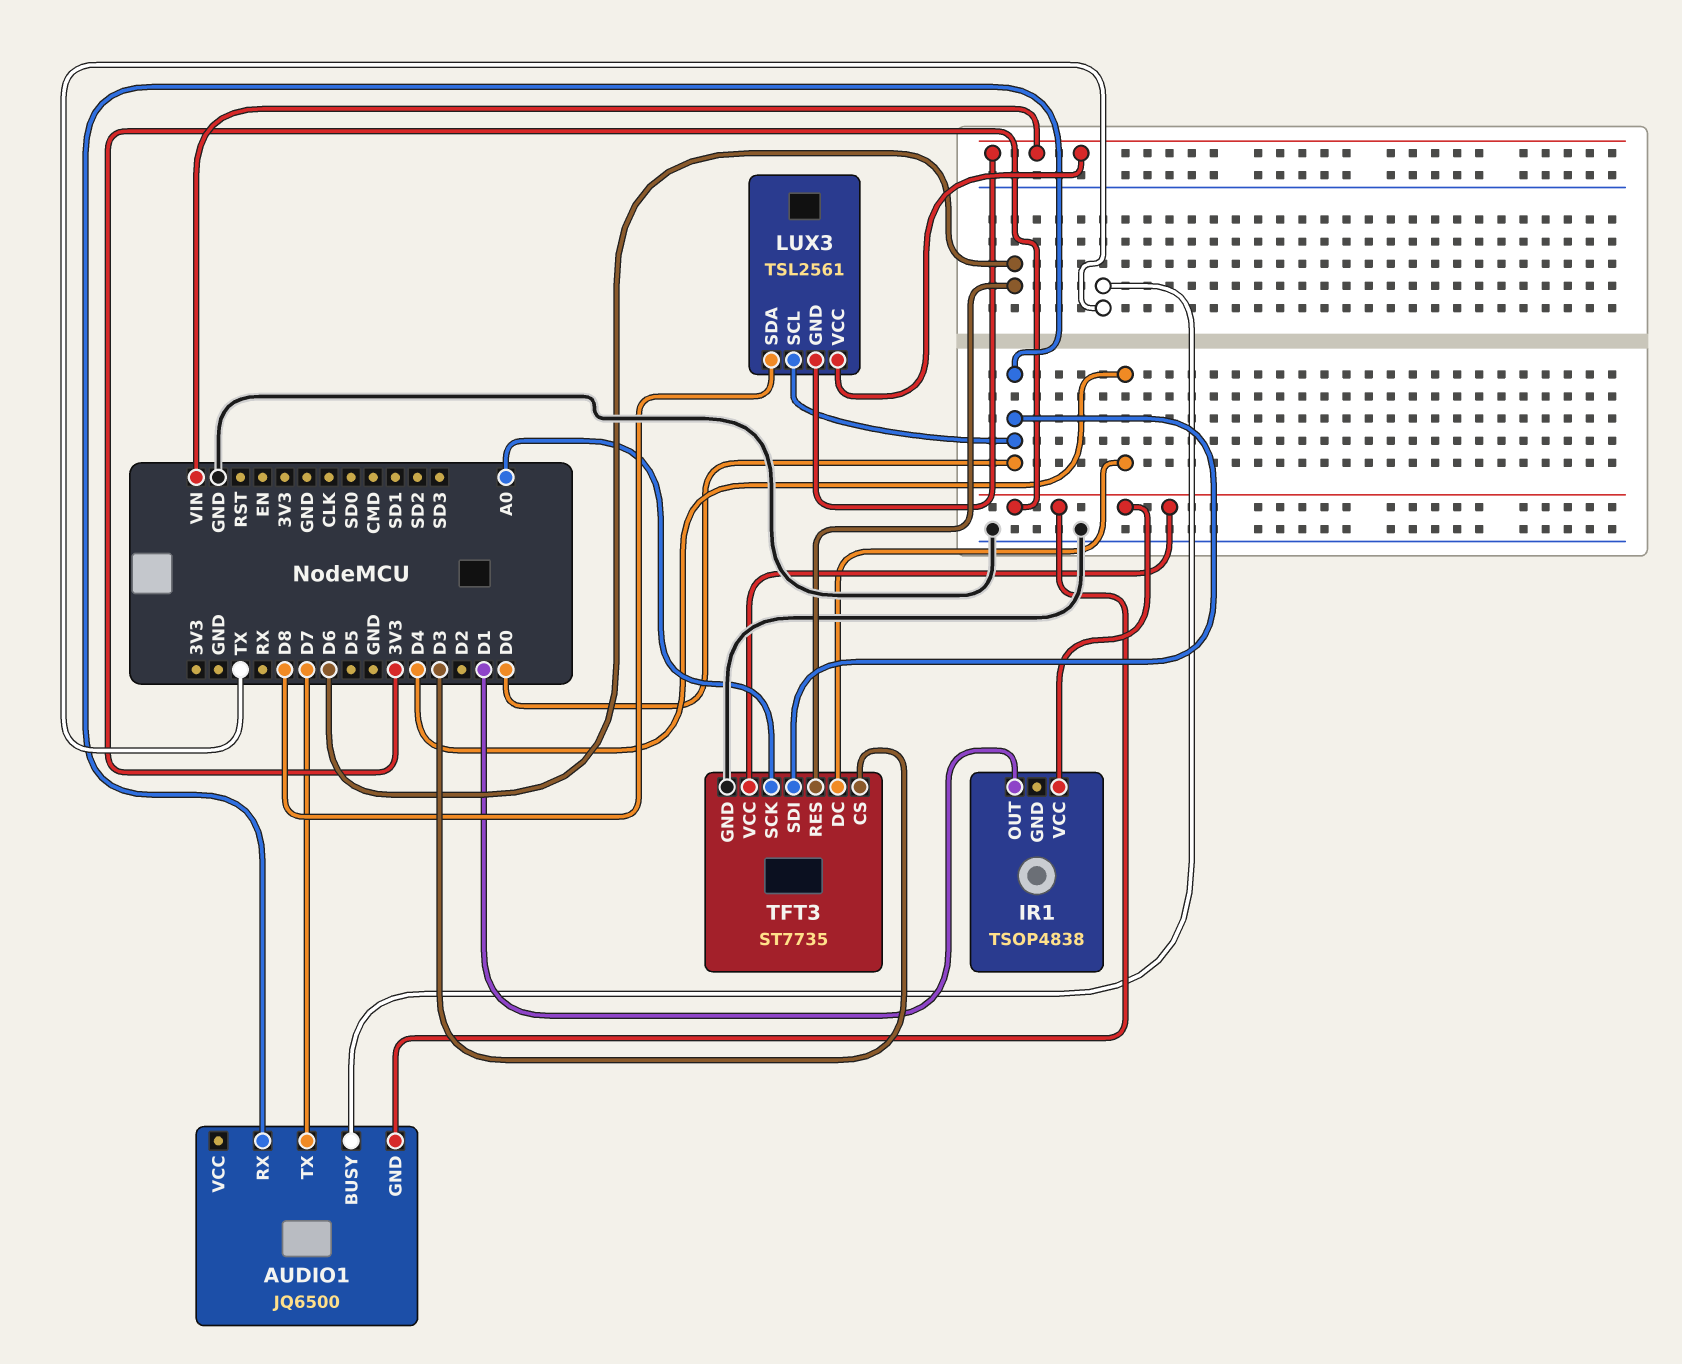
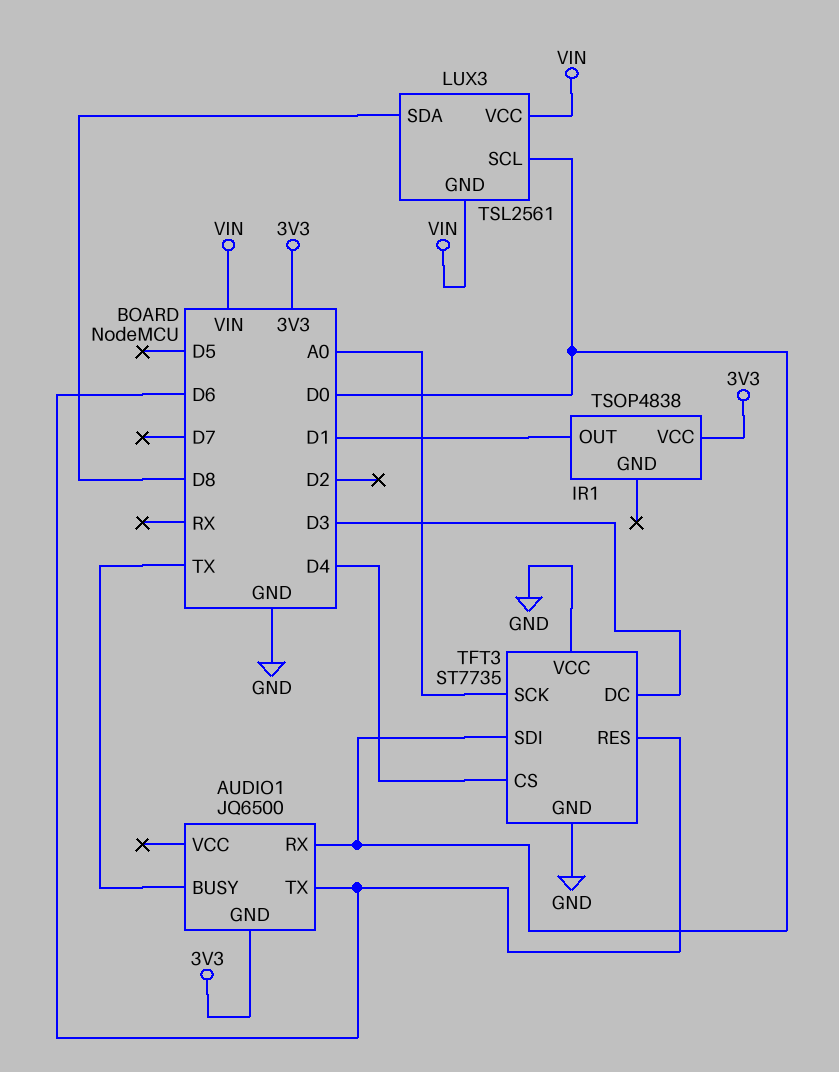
AUDIO1 pin TX: D7 -> D6
TFT3 pin CS: D3 -> D4
TFT3 pin DC: D4 -> D3
TFT3 pin VCC: 3V3 -> GND

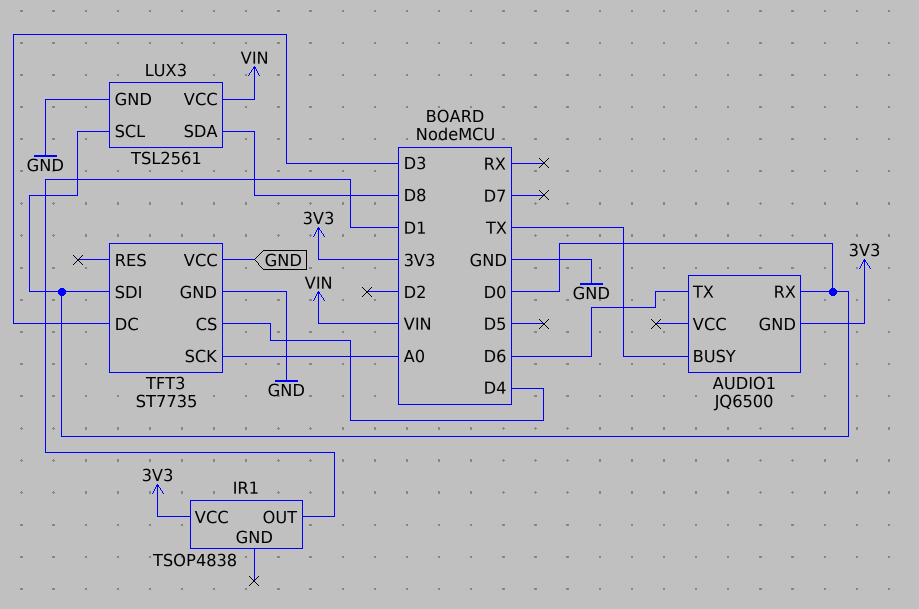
LUX3 pin GND: VIN -> GND
TFT3 pin RES: D6 -> none

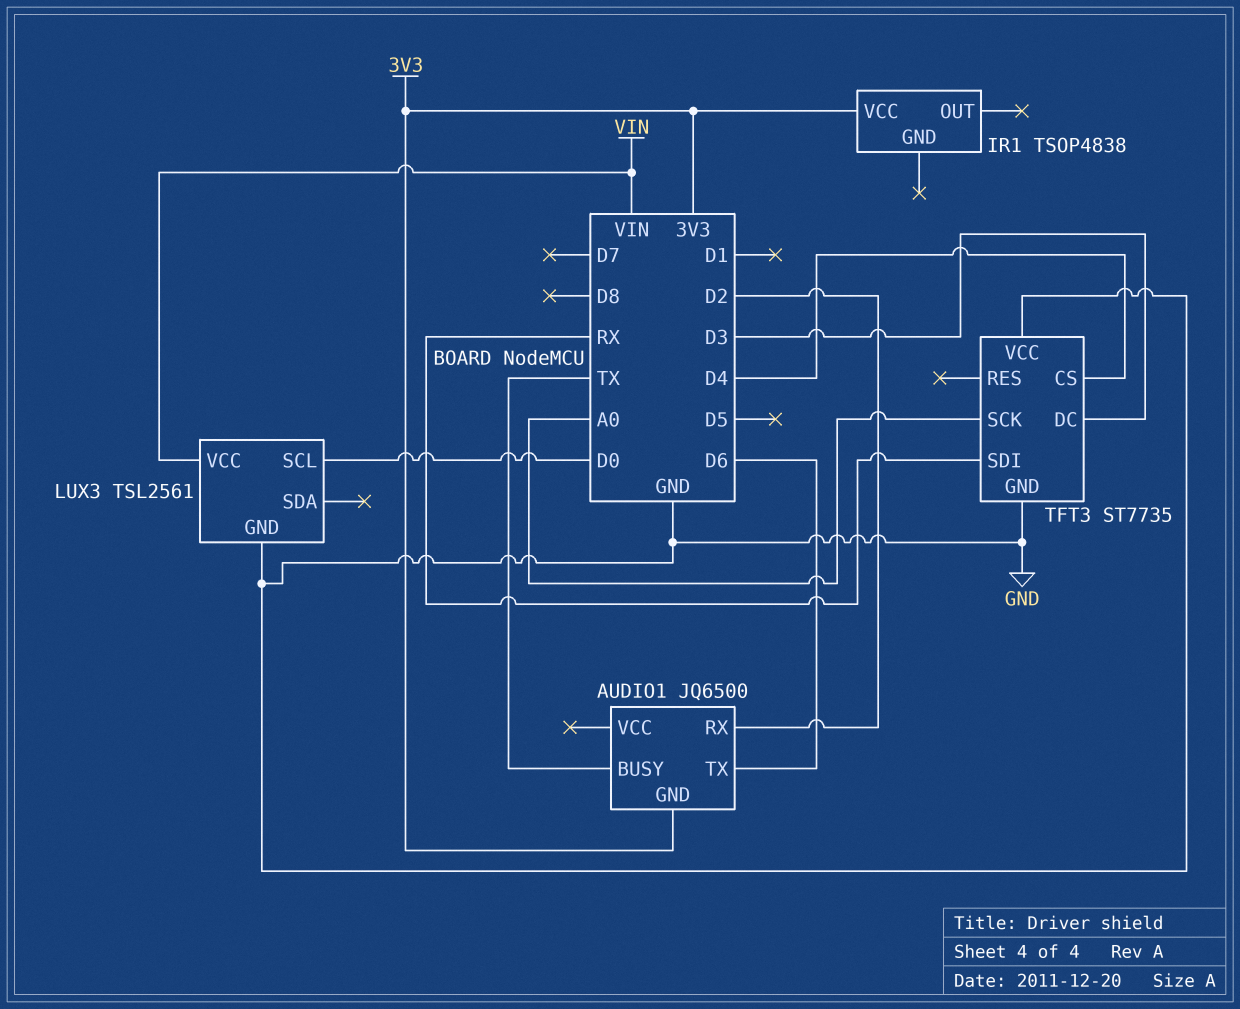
AUDIO1 pin RX: D0 -> D2
IR1 pin OUT: D1 -> none
LUX3 pin SDA: D8 -> none
TFT3 pin SDI: D0 -> RX

